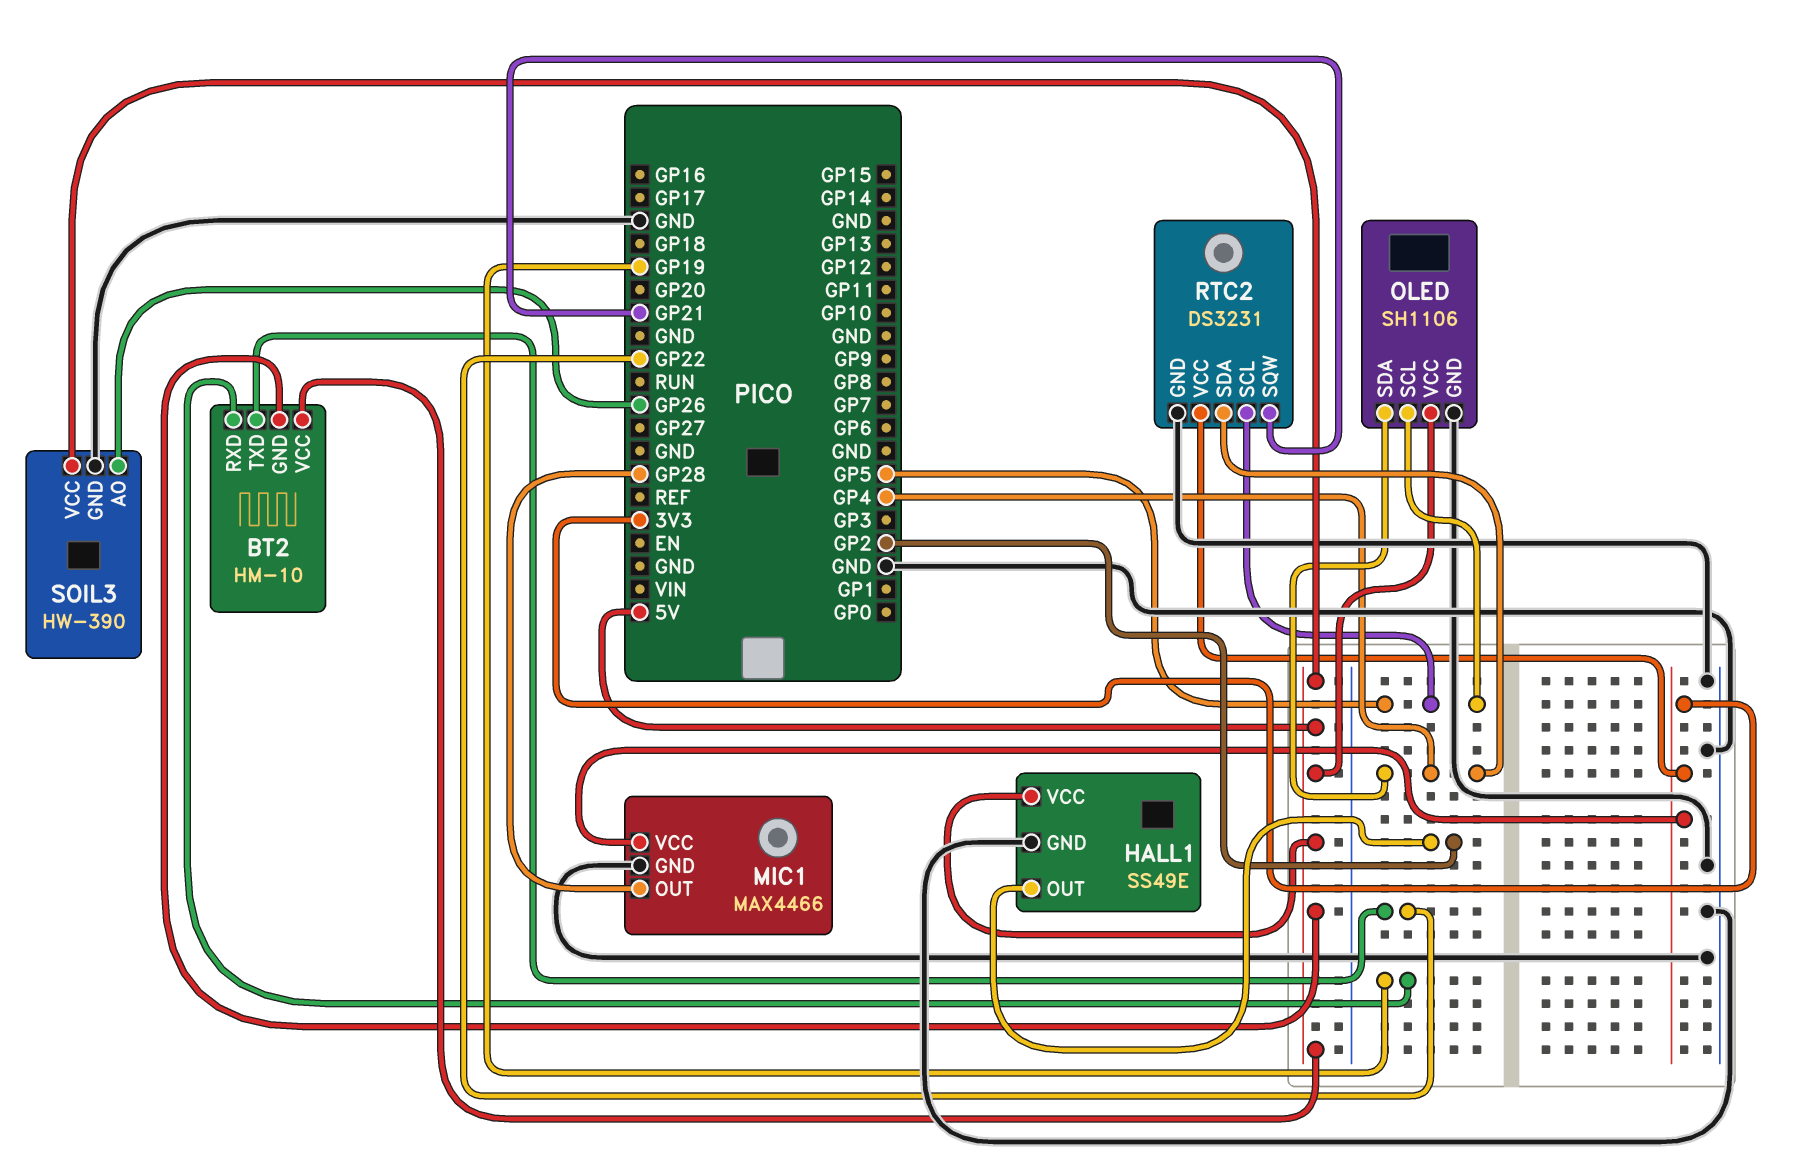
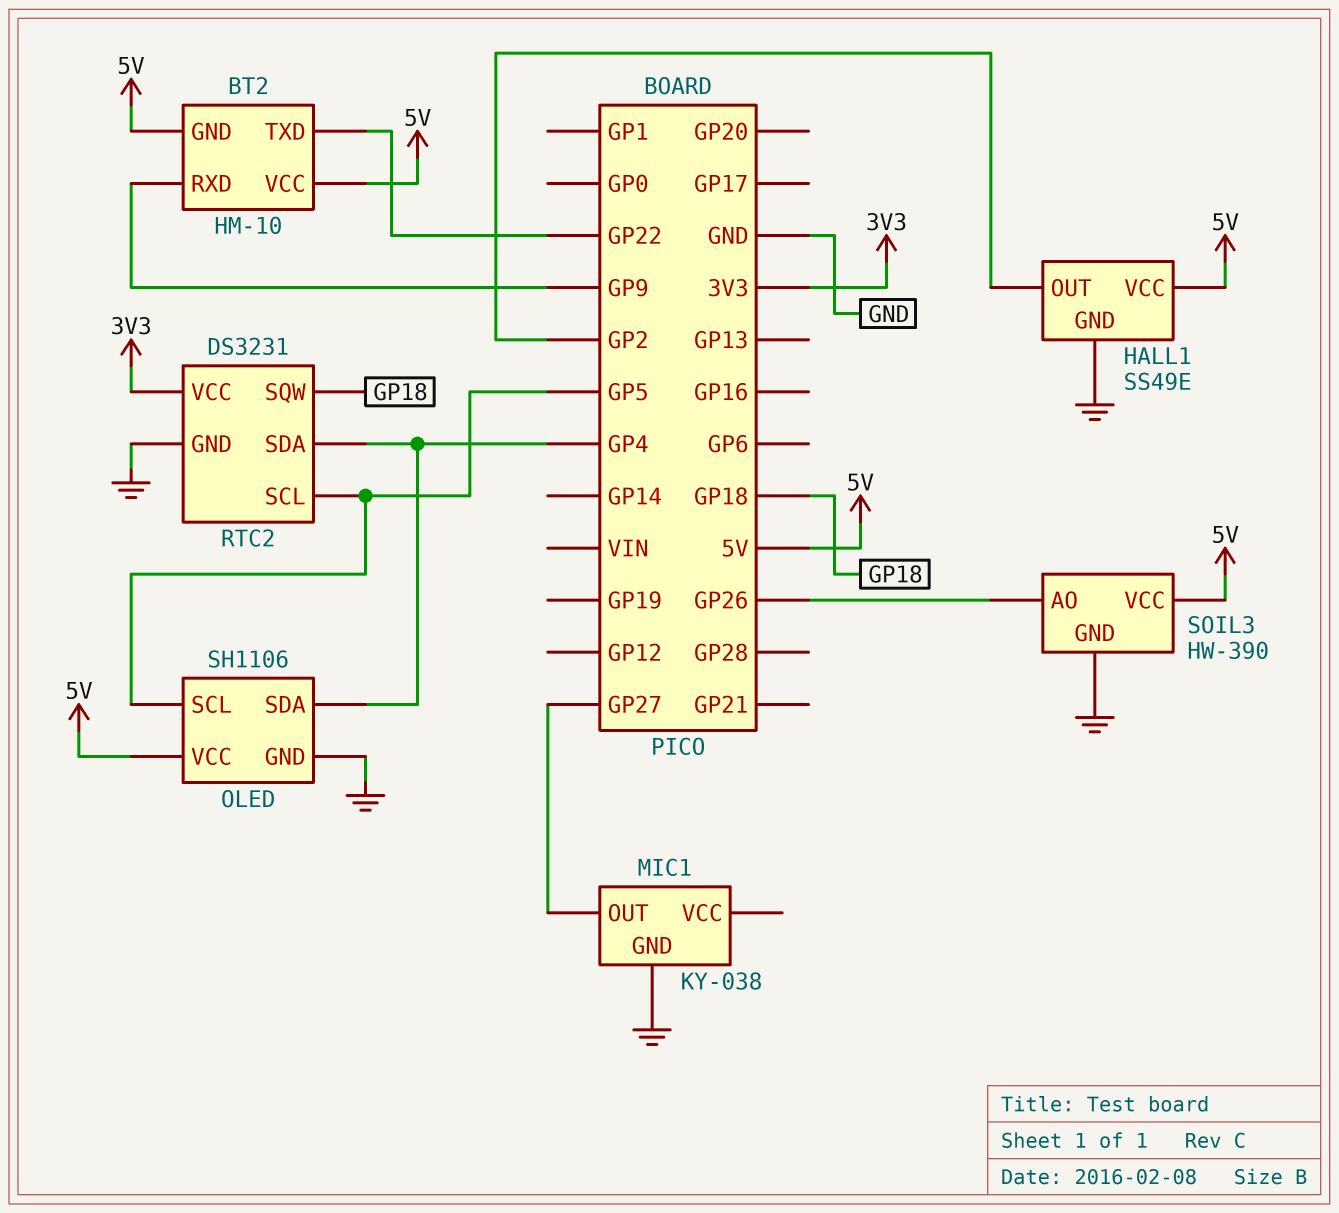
BT2 pin RXD: GP19 -> GP9
MIC1: MAX4466 -> KY-038
MIC1 pin OUT: GP28 -> GP27
MIC1 pin VCC: 3V3 -> none
RTC2 pin SQW: GP21 -> GP18

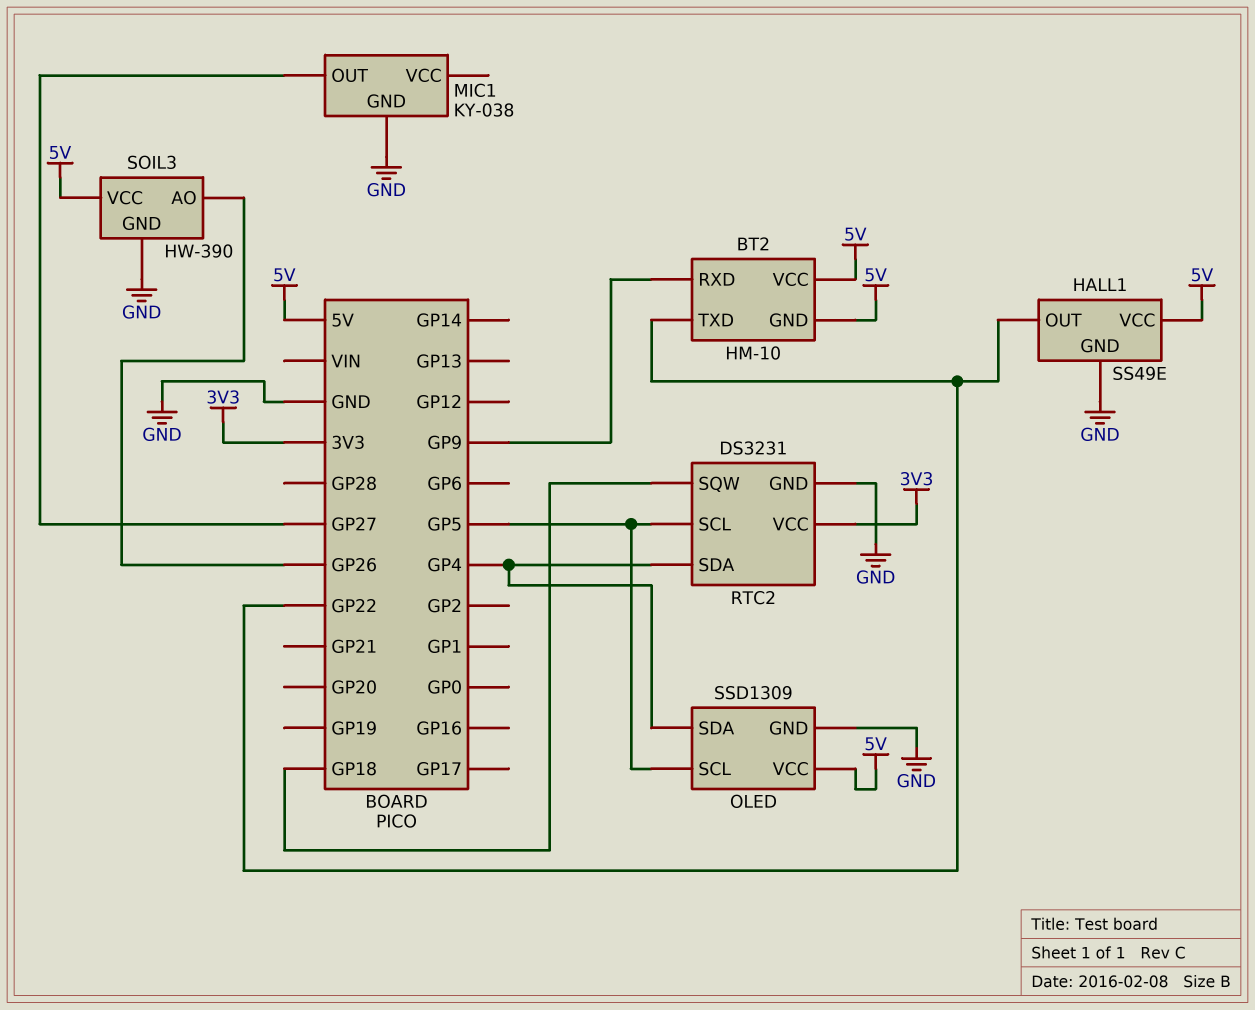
HALL1 pin OUT: GP2 -> GP22
OLED: SH1106 -> SSD1309

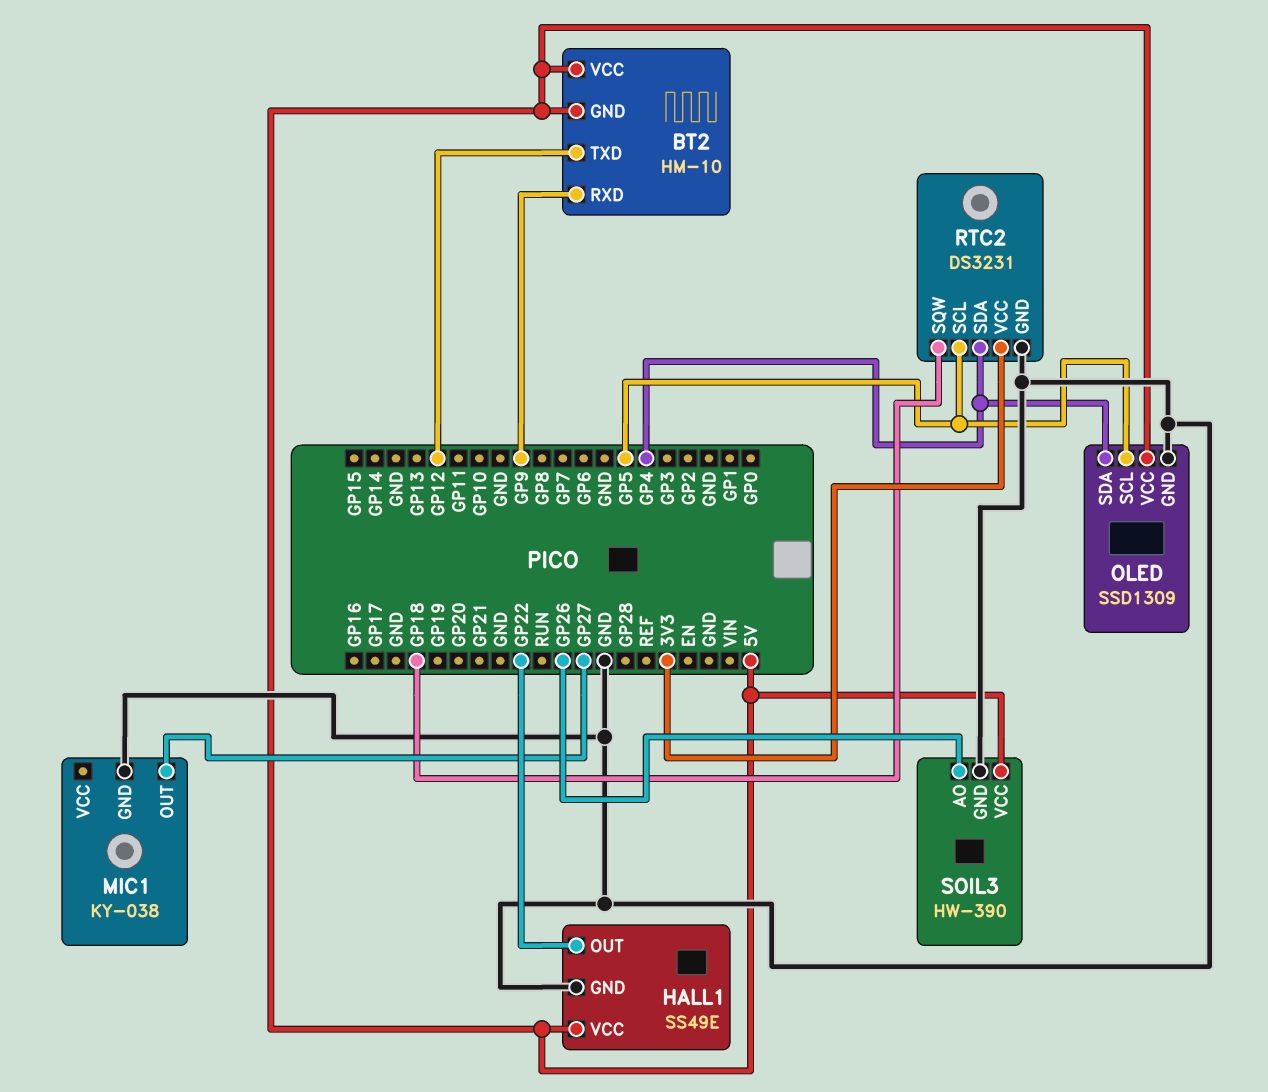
BT2 pin TXD: GP22 -> GP12

